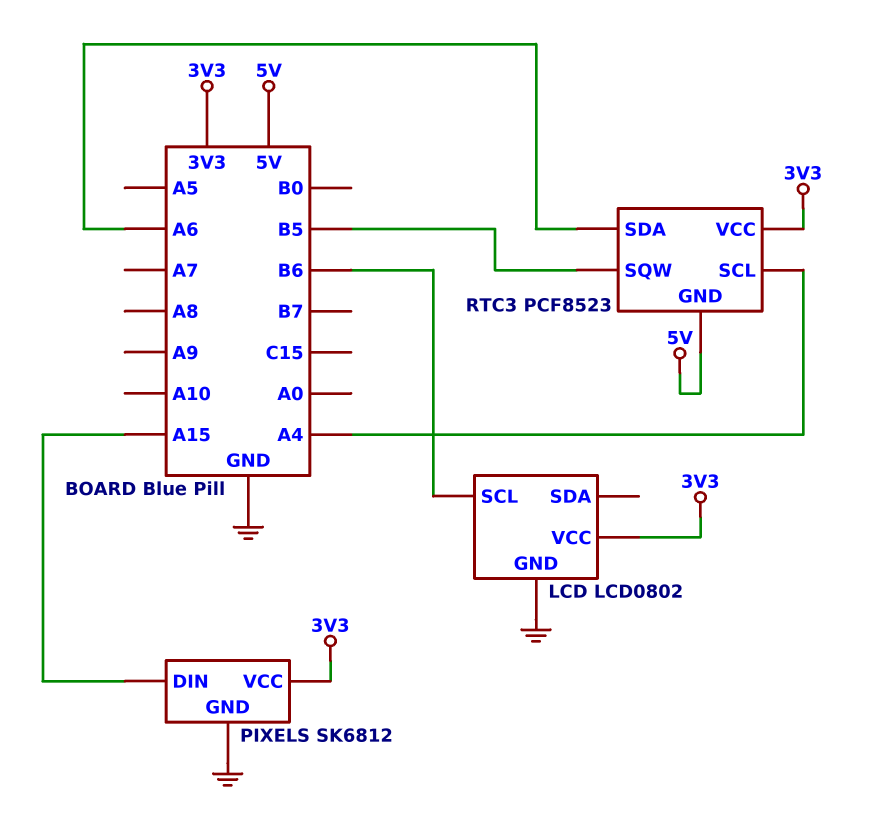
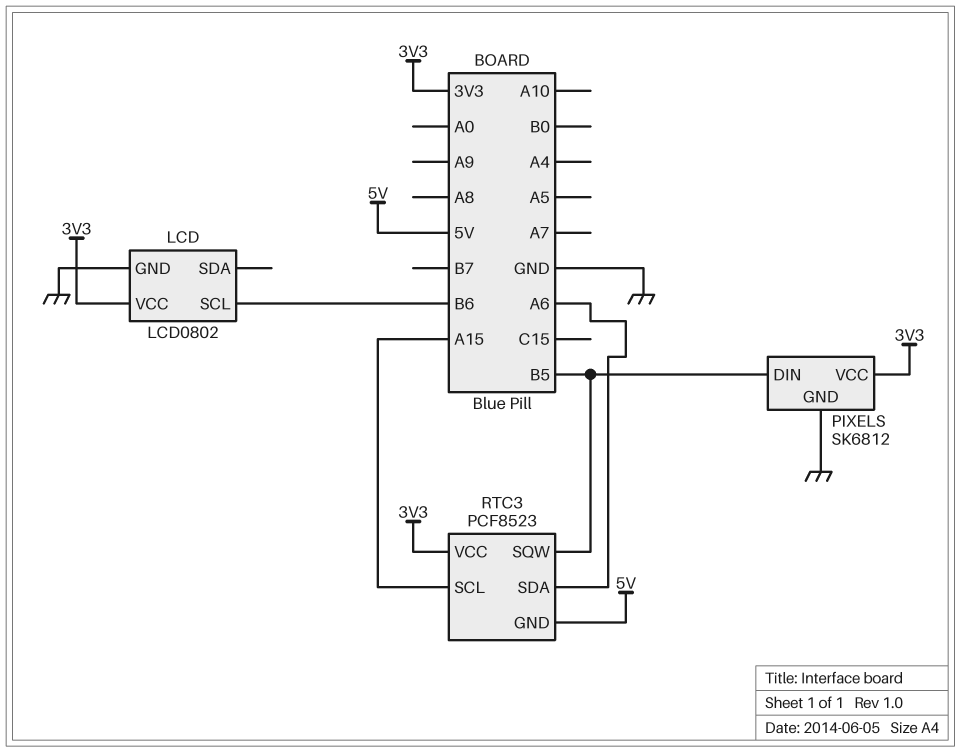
PIXELS pin DIN: A15 -> B5
RTC3 pin SCL: A4 -> A15

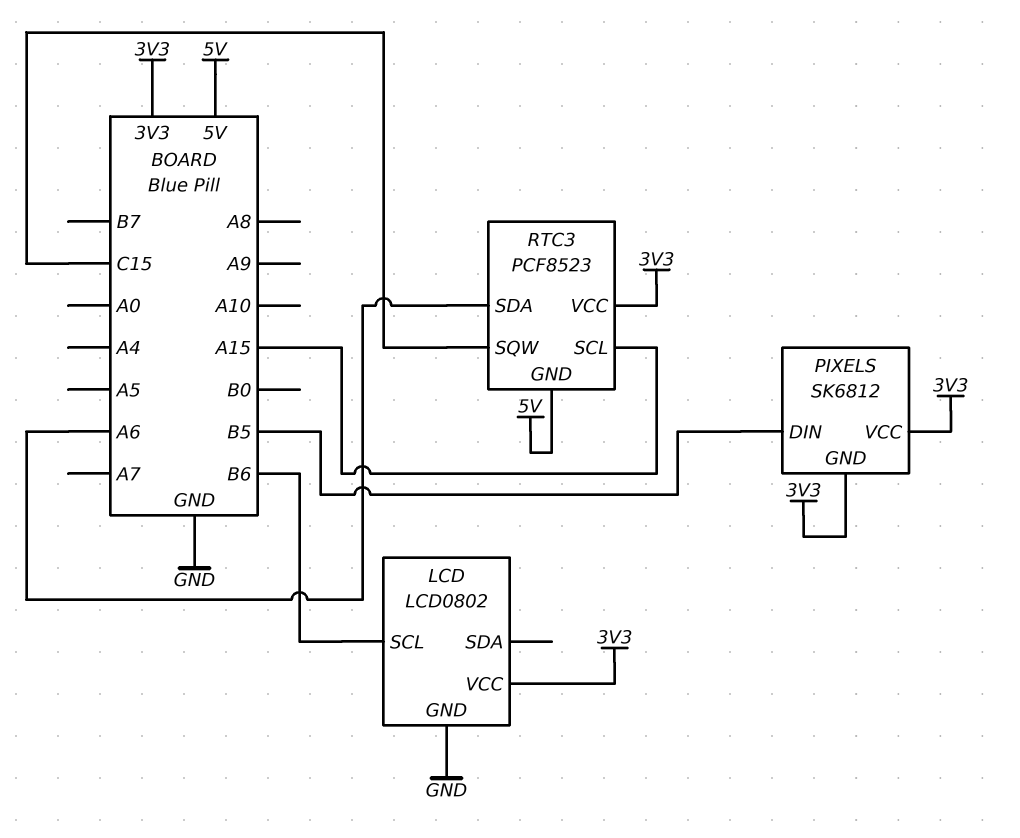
PIXELS pin GND: GND -> 3V3
RTC3 pin SQW: B5 -> C15

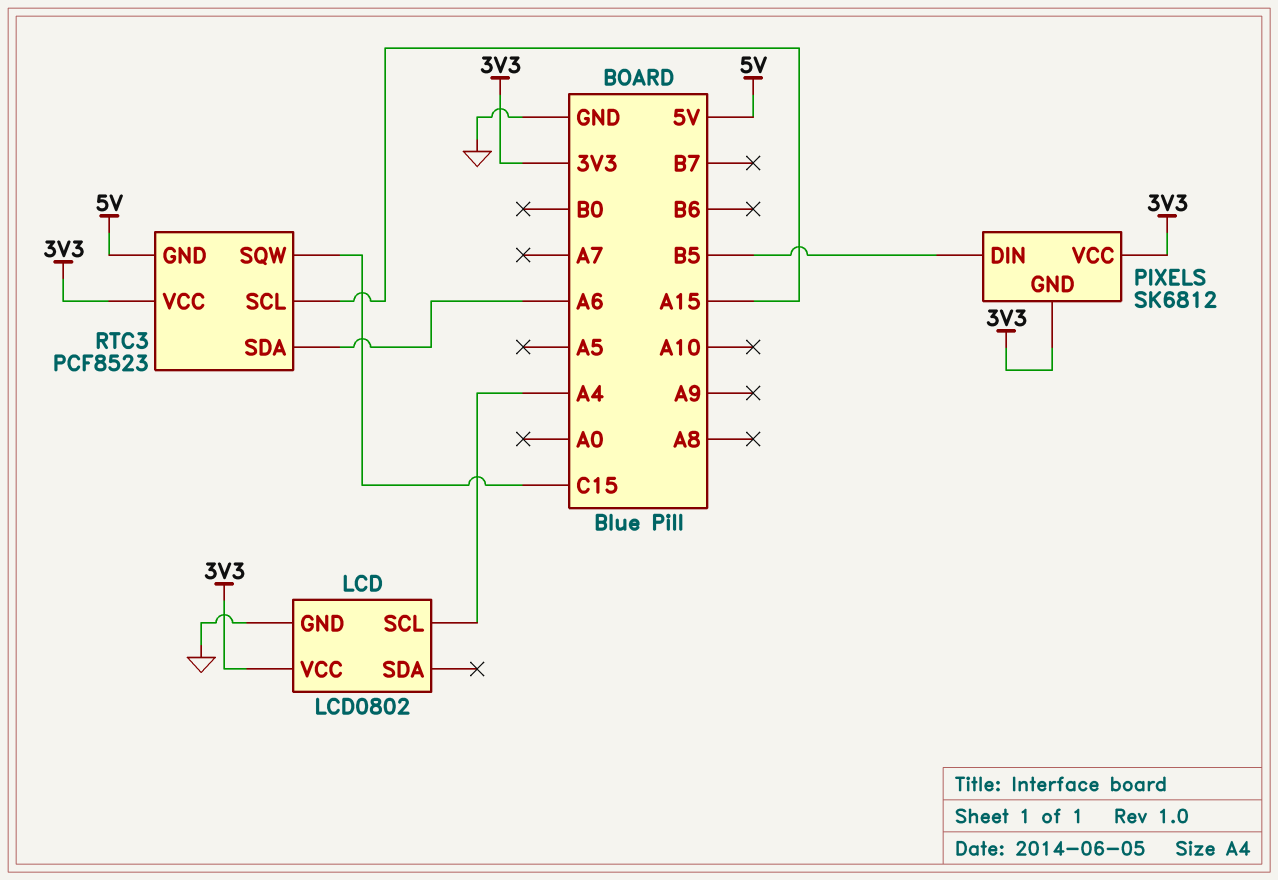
LCD pin SCL: B6 -> A4

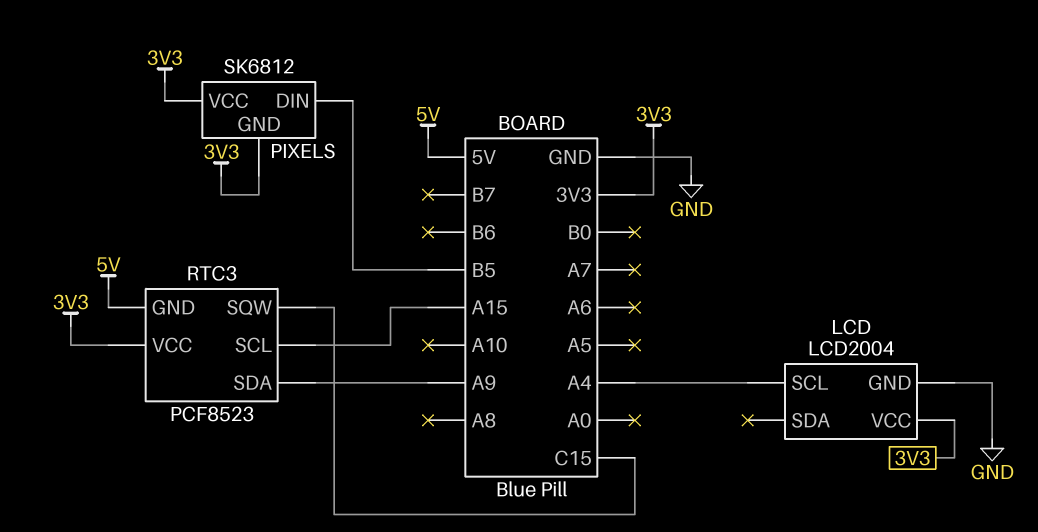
LCD: LCD0802 -> LCD2004
RTC3 pin SDA: A6 -> A9

